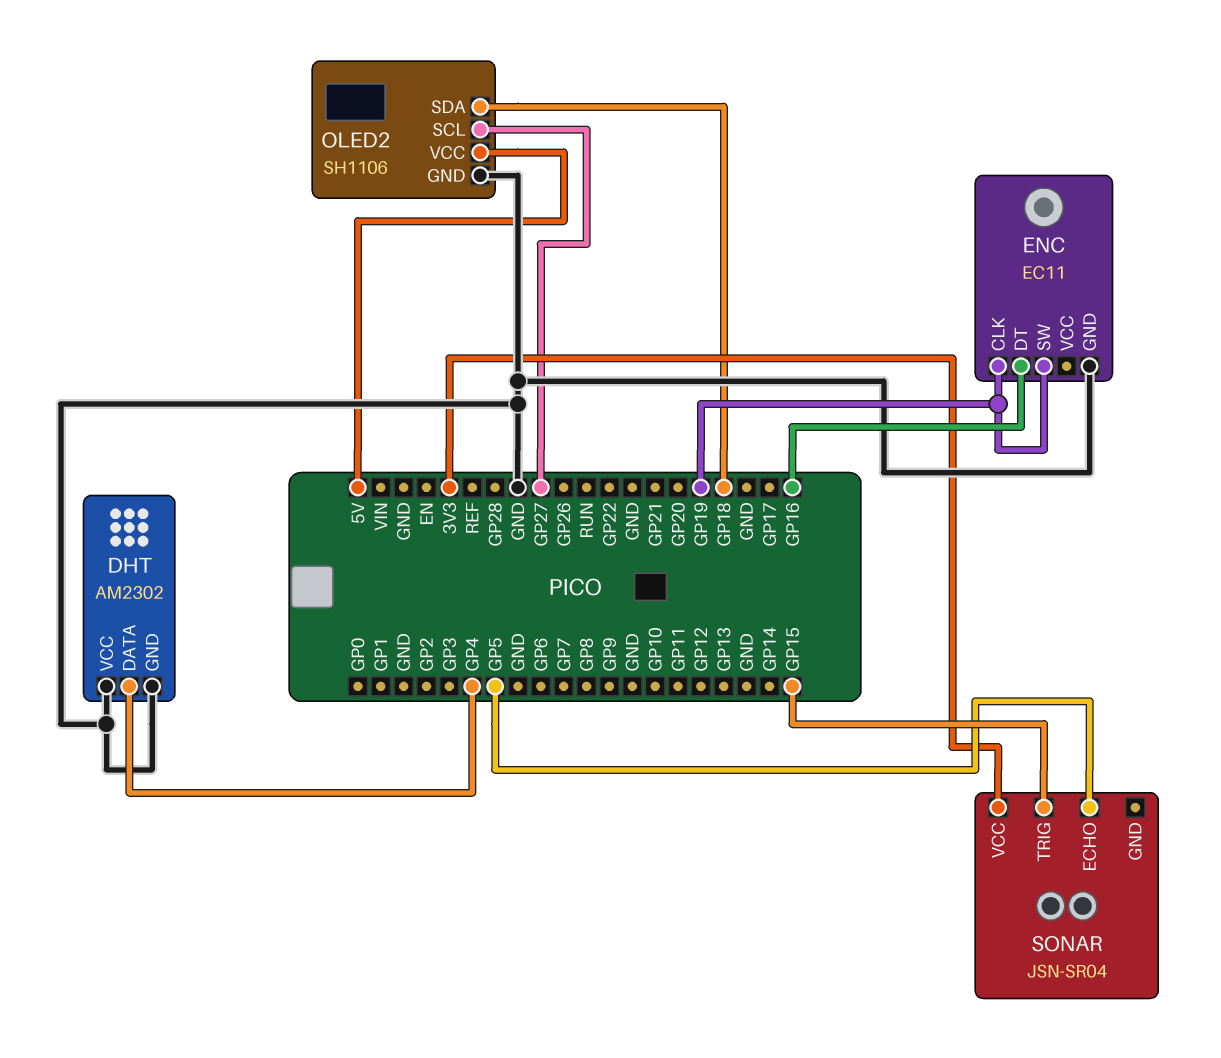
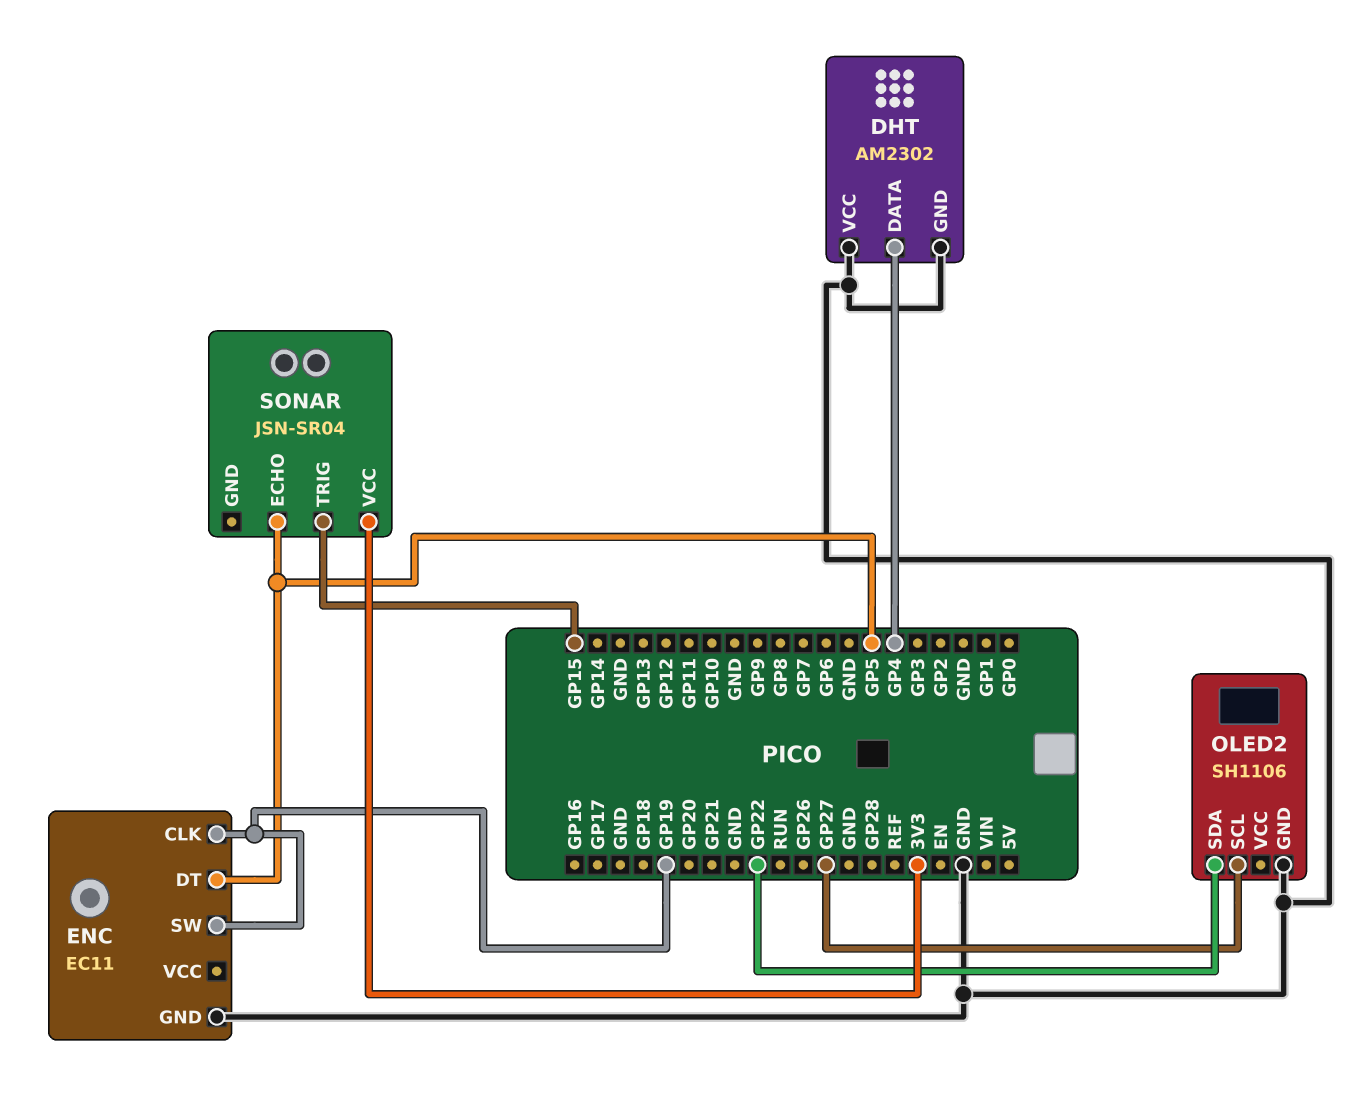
ENC pin DT: GP16 -> GP5
OLED2 pin SDA: GP18 -> GP22
OLED2 pin VCC: 5V -> none

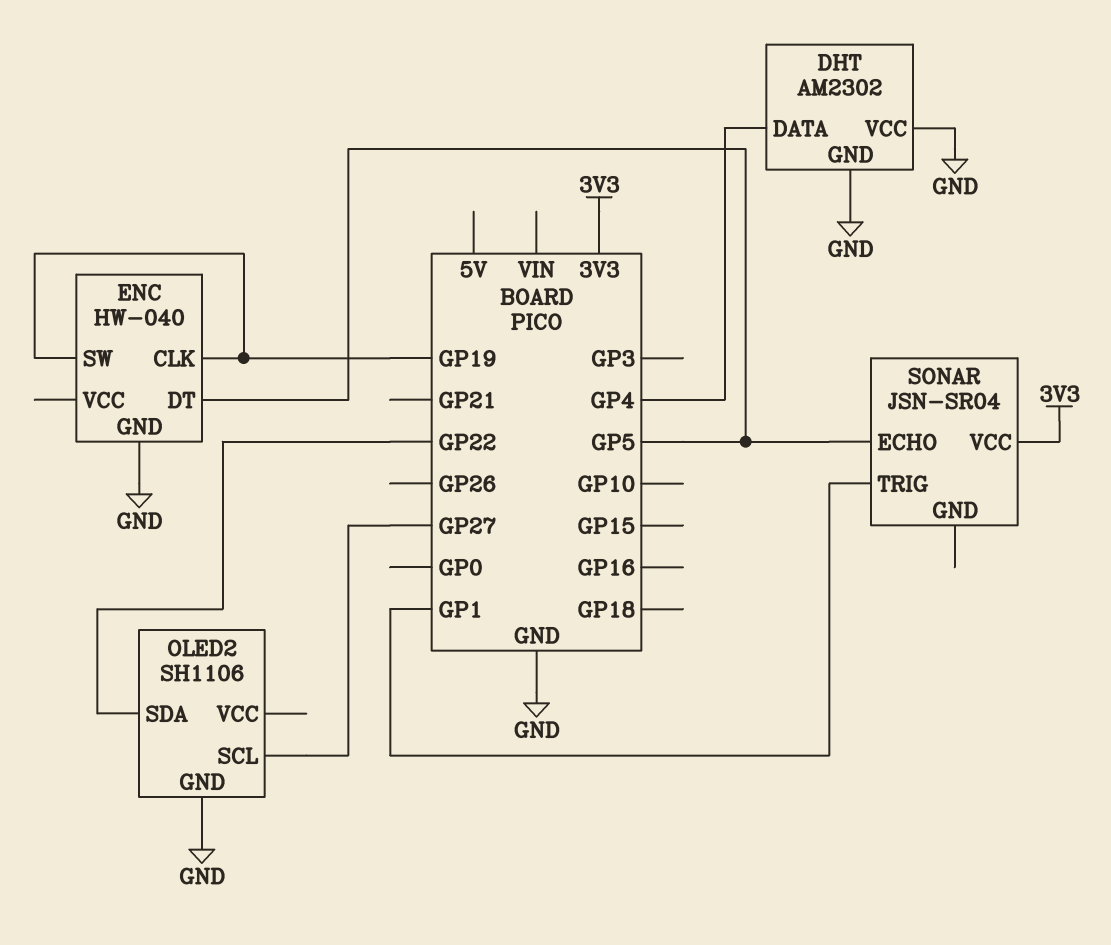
ENC: EC11 -> HW-040
SONAR pin TRIG: GP15 -> GP1

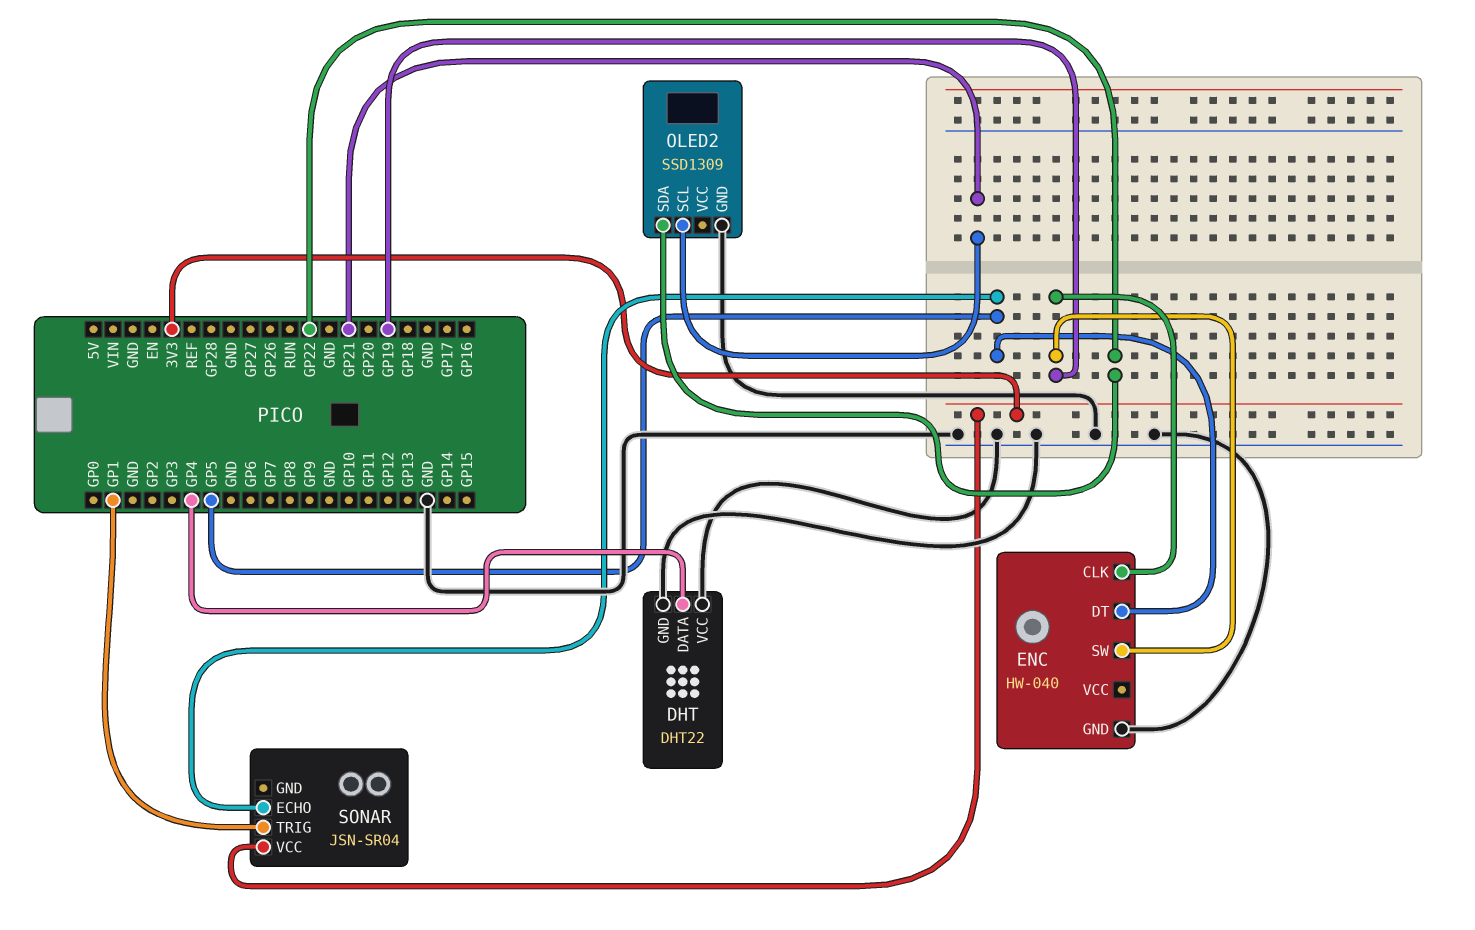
DHT: AM2302 -> DHT22
OLED2: SH1106 -> SSD1309
OLED2 pin SCL: GP27 -> GP21

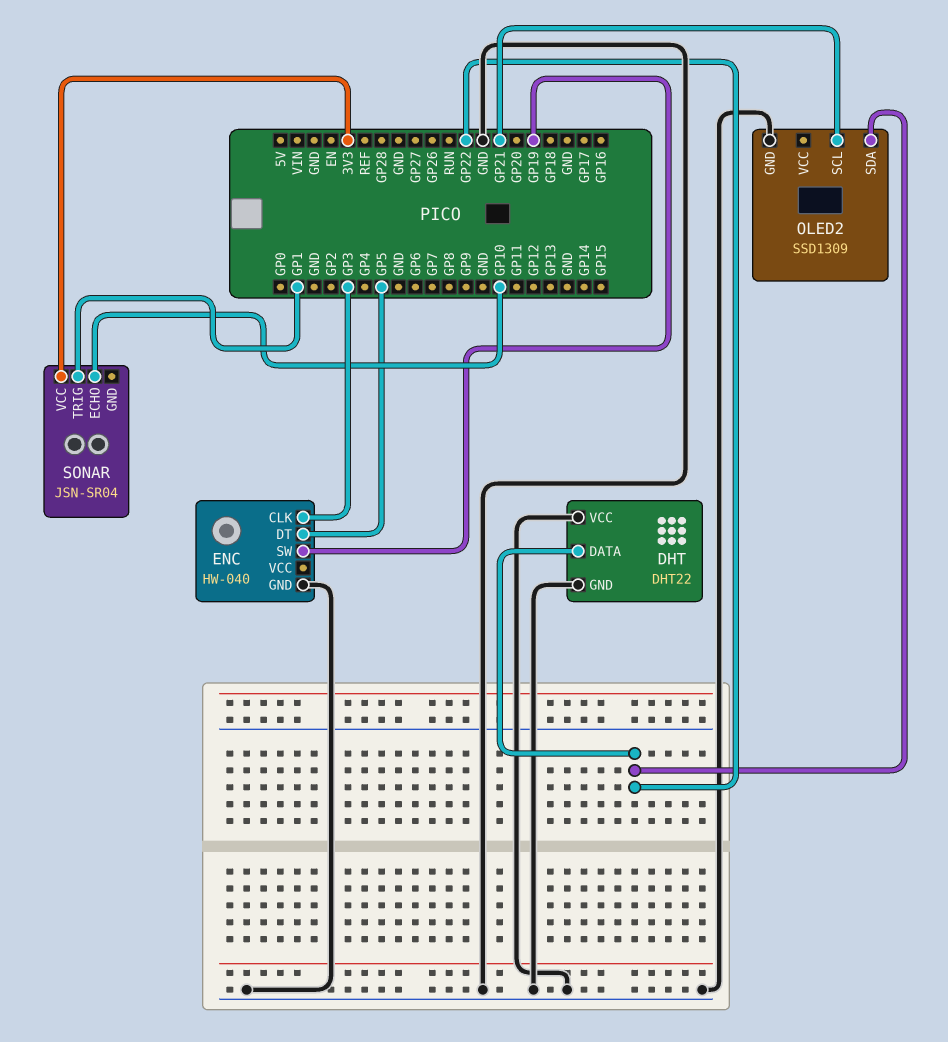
DHT pin DATA: GP4 -> GP22
ENC pin CLK: GP19 -> GP3
SONAR pin ECHO: GP5 -> GP10

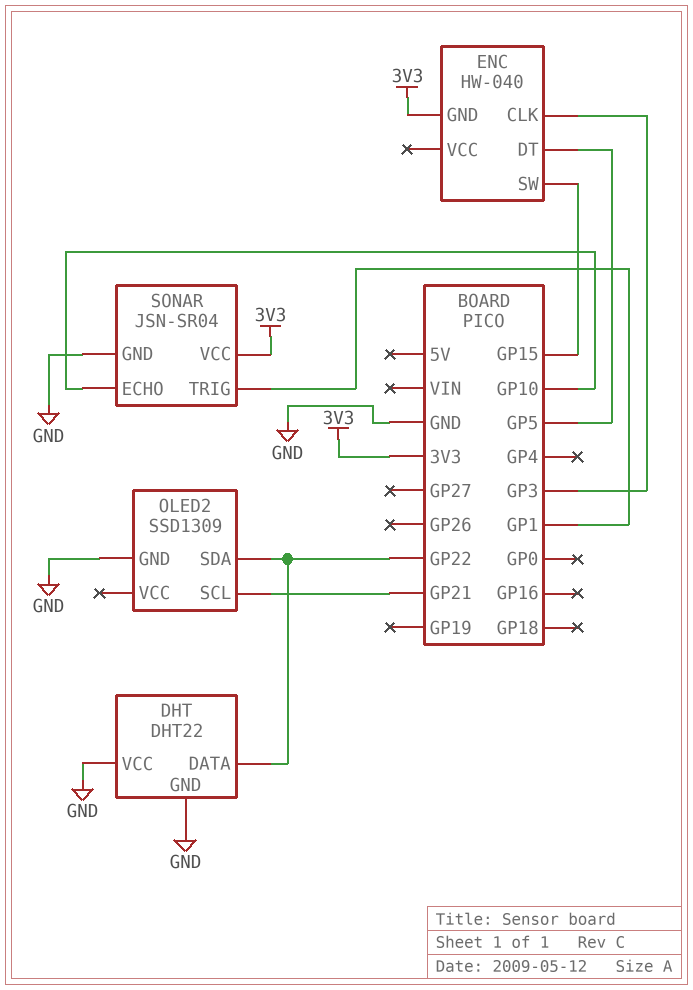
ENC pin GND: GND -> 3V3
ENC pin SW: GP19 -> GP15
SONAR pin GND: none -> GND

